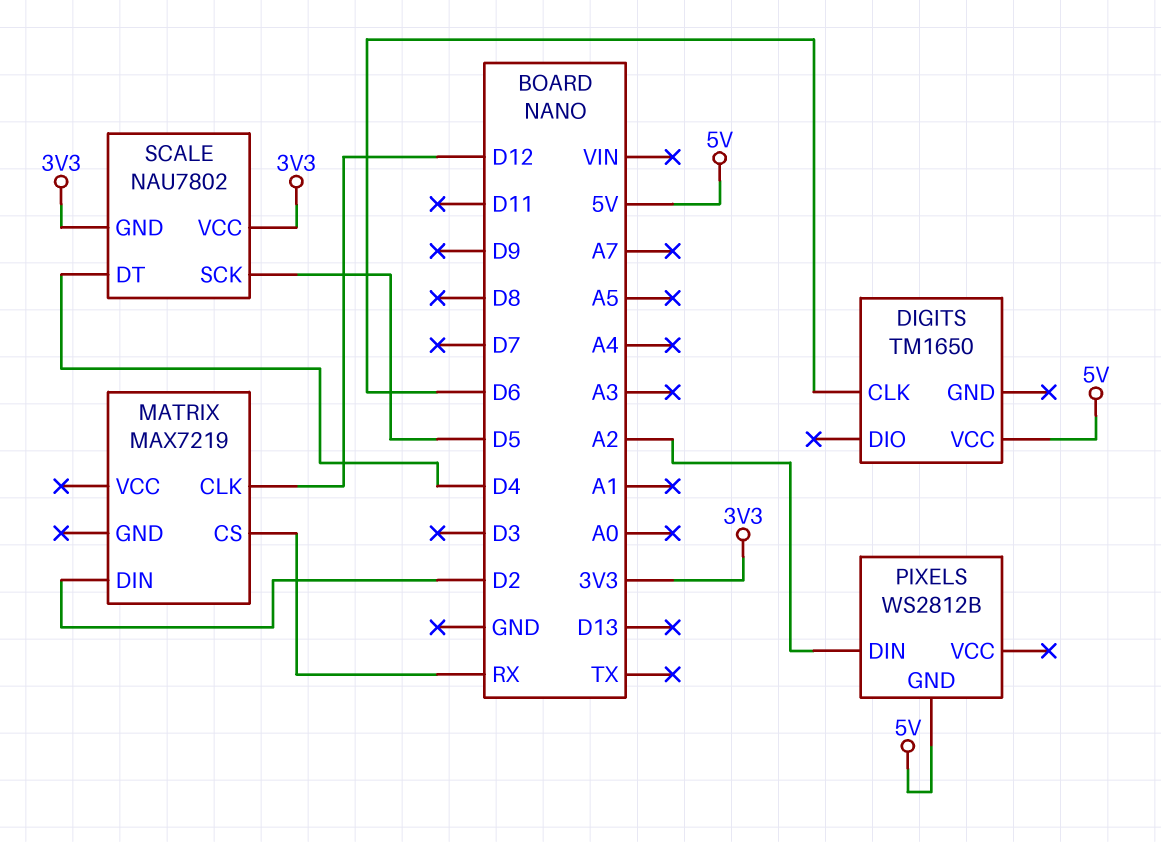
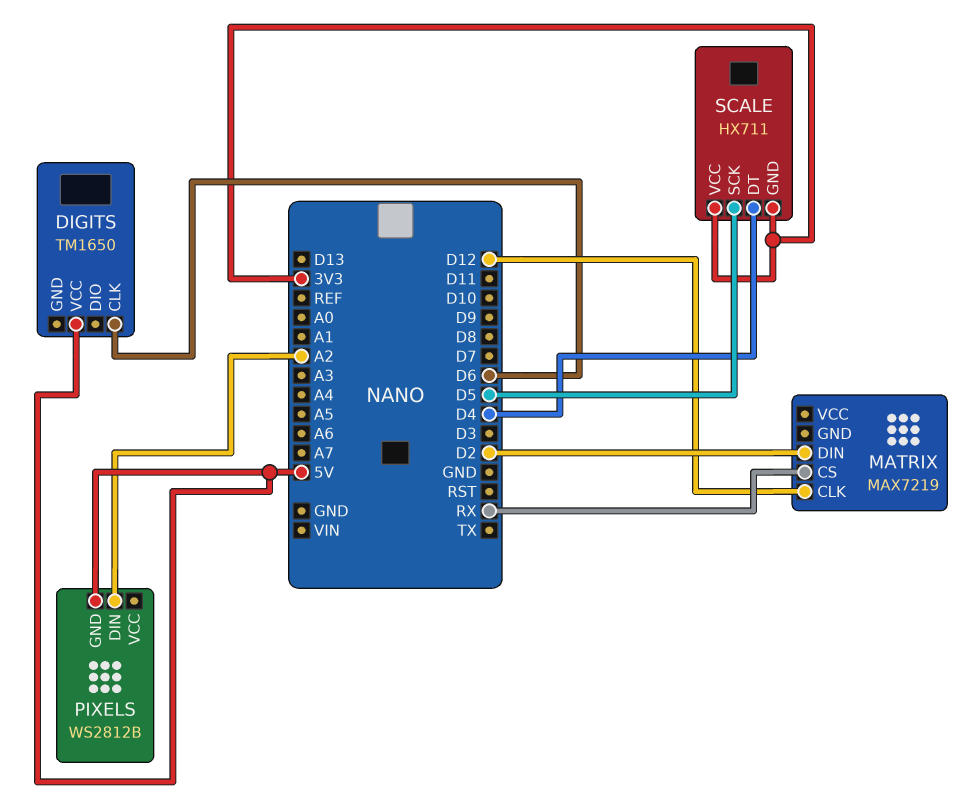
SCALE: NAU7802 -> HX711

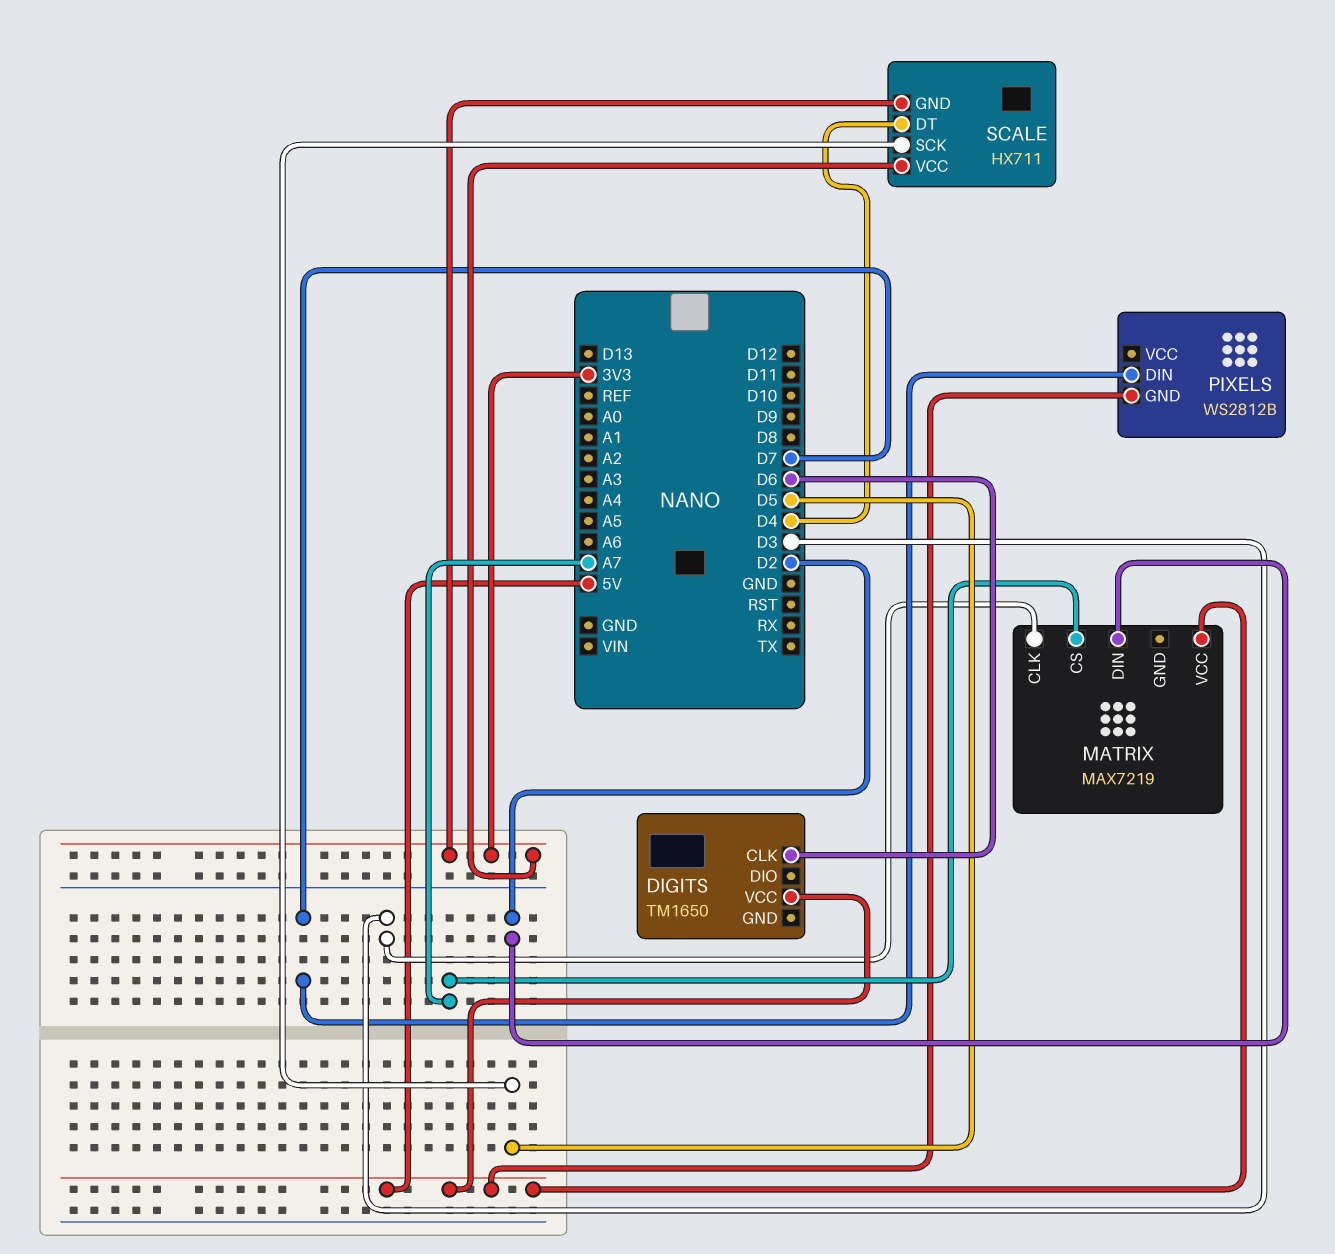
MATRIX pin CLK: D12 -> D3
MATRIX pin CS: RX -> A7
MATRIX pin VCC: none -> 5V
PIXELS pin DIN: A2 -> D7

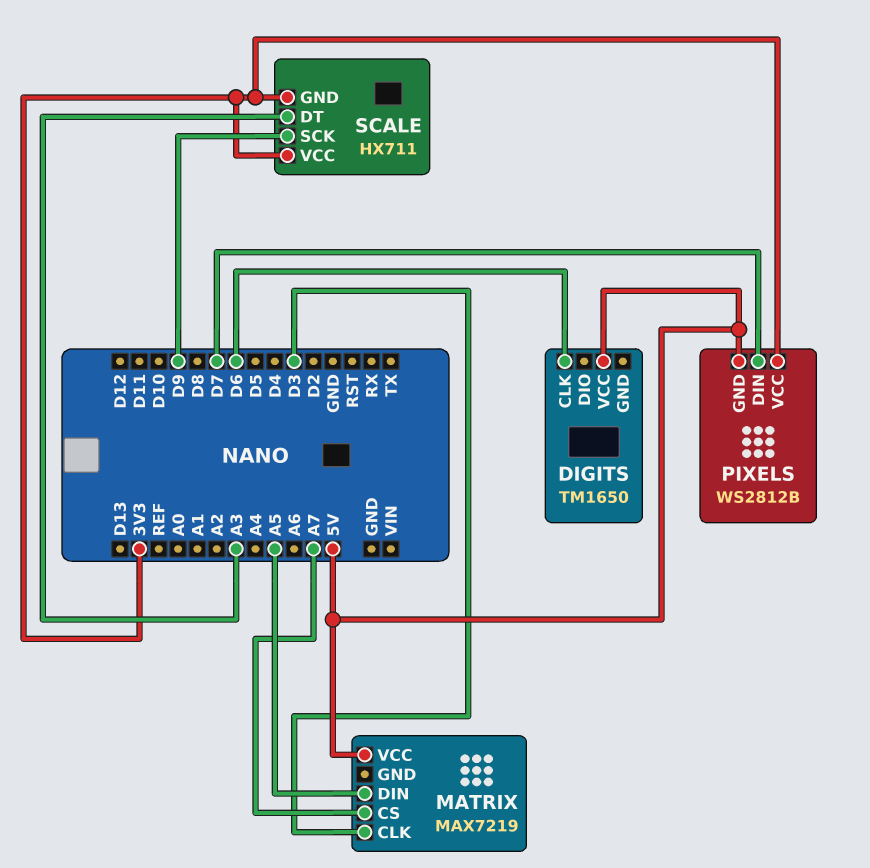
MATRIX pin DIN: D2 -> A5
PIXELS pin VCC: none -> 3V3
SCALE pin DT: D4 -> A3
SCALE pin SCK: D5 -> D9

